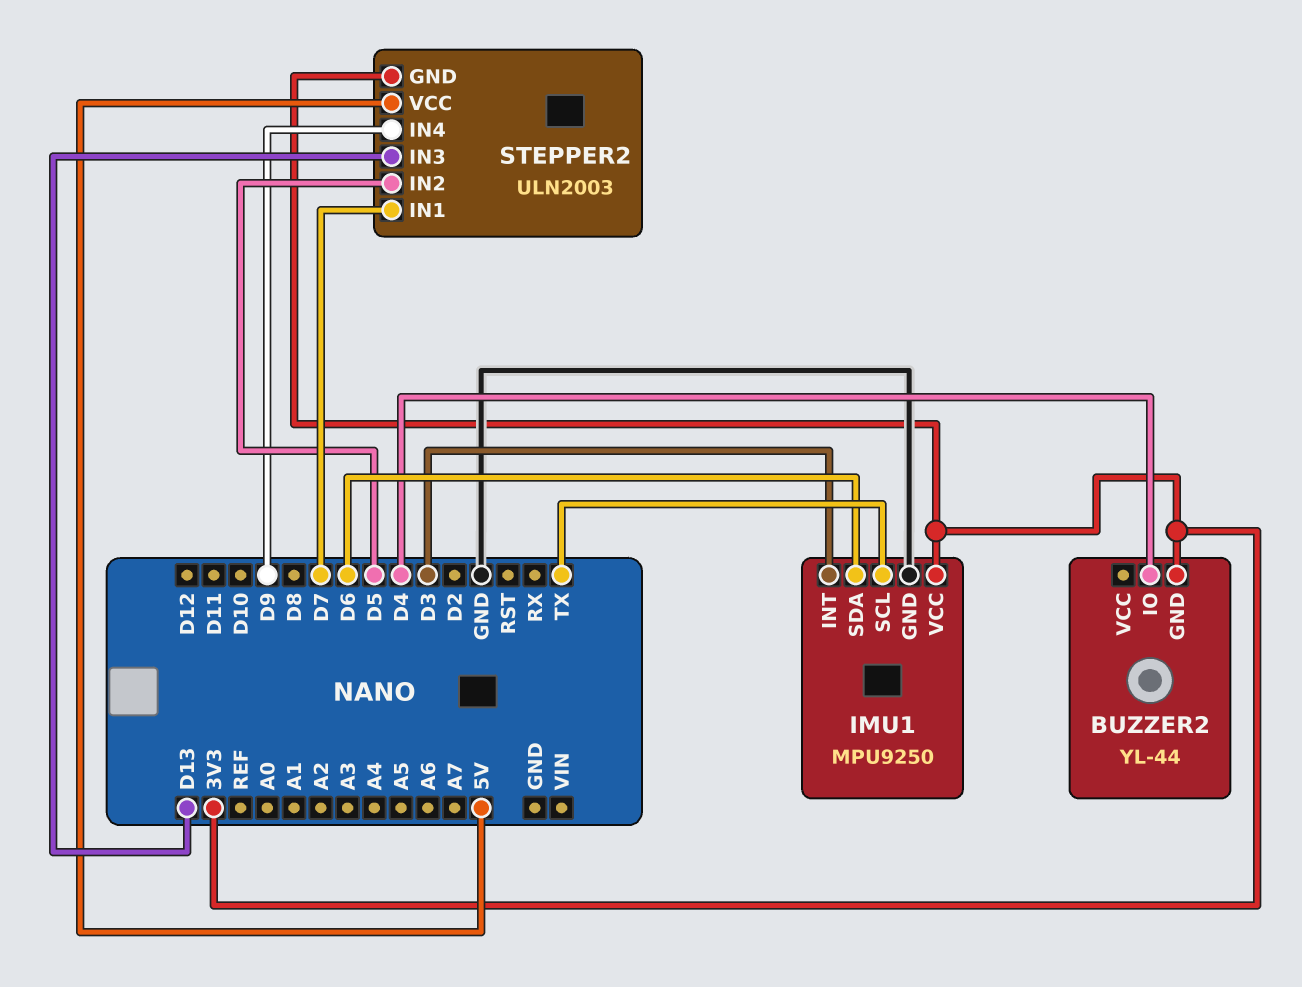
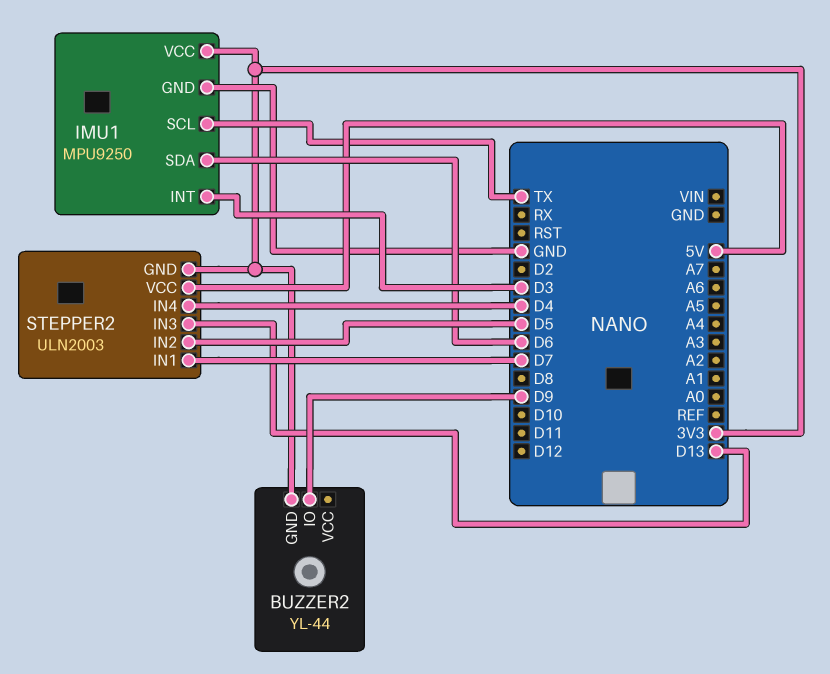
BUZZER2 pin IO: D4 -> D9
STEPPER2 pin IN4: D9 -> D4

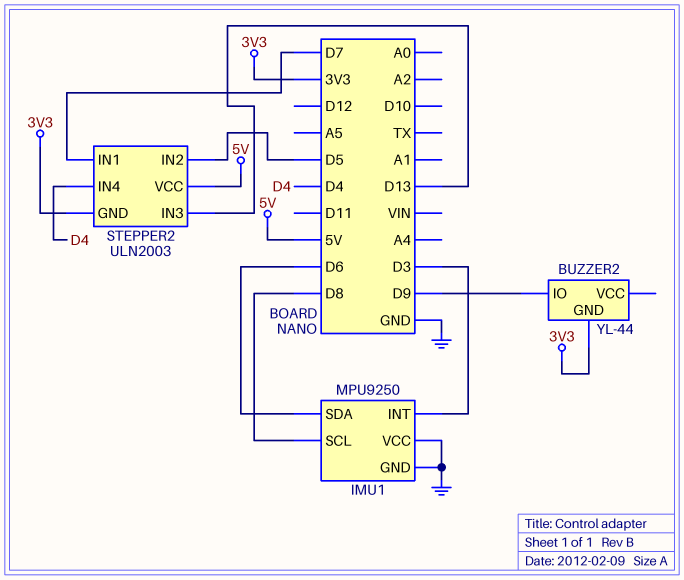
IMU1 pin SCL: TX -> D8
IMU1 pin VCC: 3V3 -> GND

